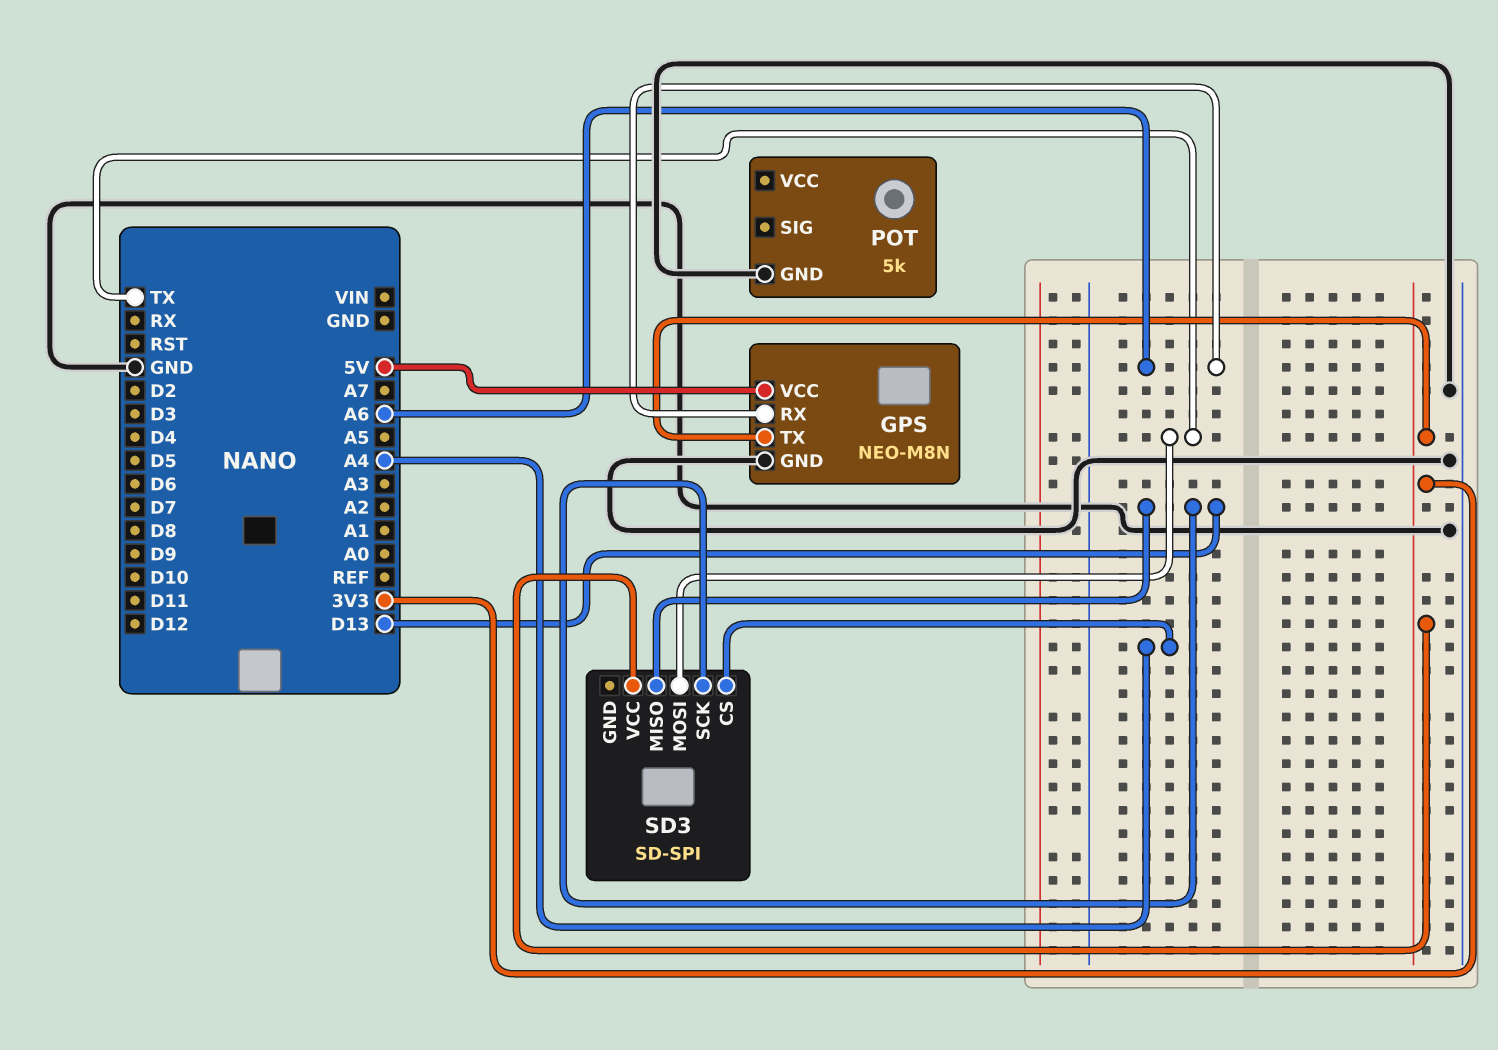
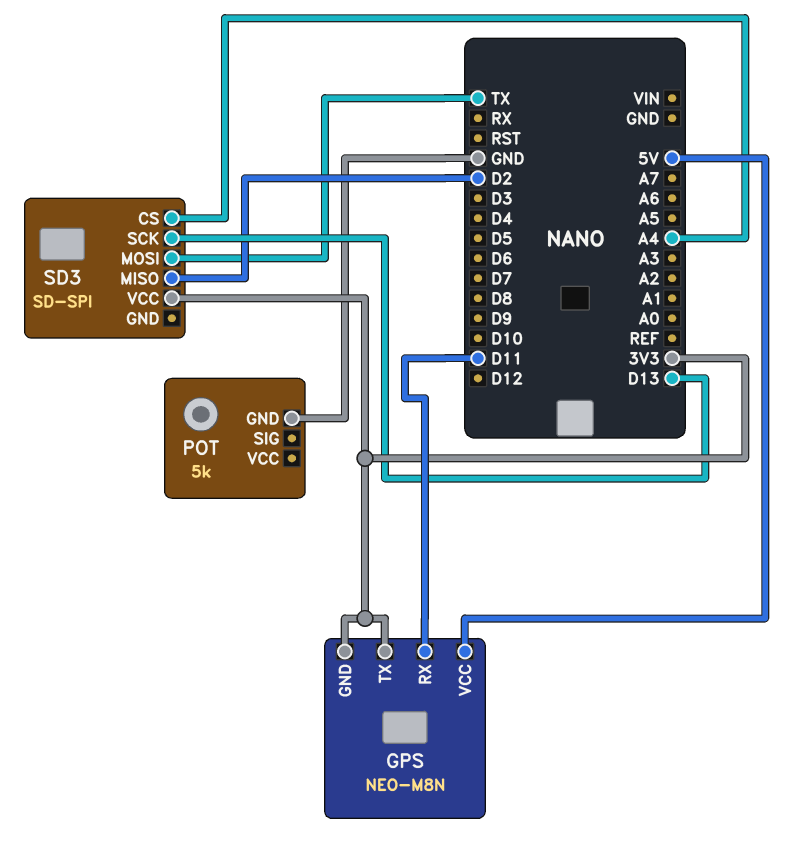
GPS pin GND: GND -> 3V3
GPS pin RX: A6 -> D11
SD3 pin MISO: D13 -> D2

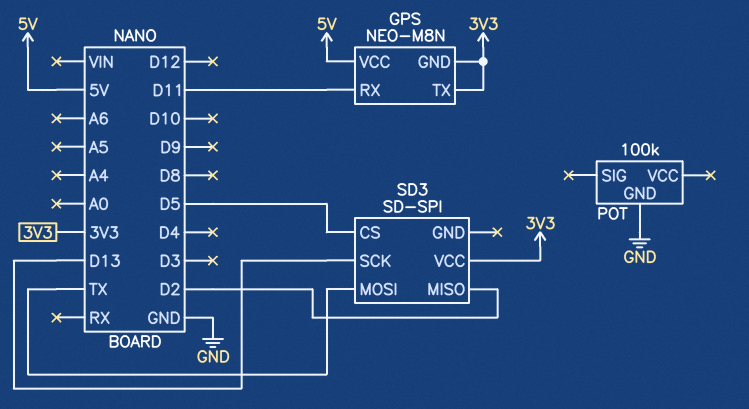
POT: 5k -> 100k
SD3 pin CS: A4 -> D5

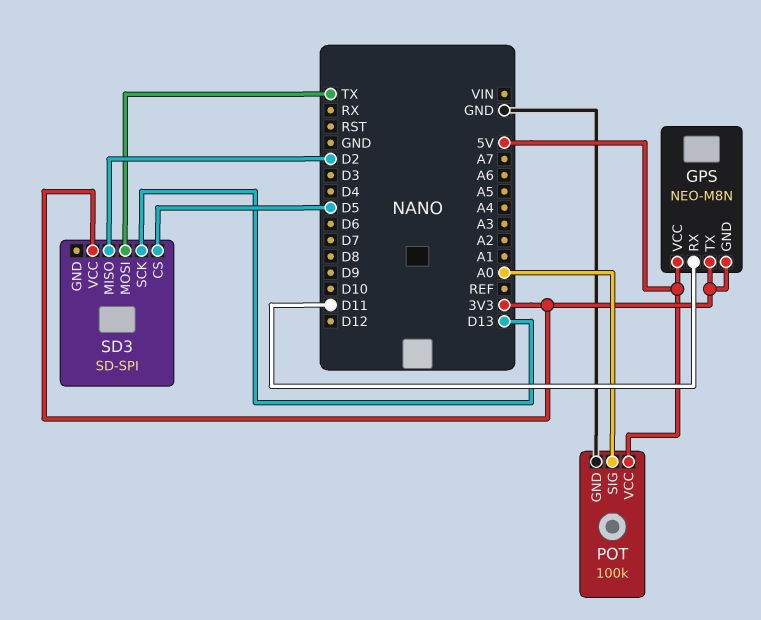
POT pin SIG: none -> A0
POT pin VCC: none -> 5V

